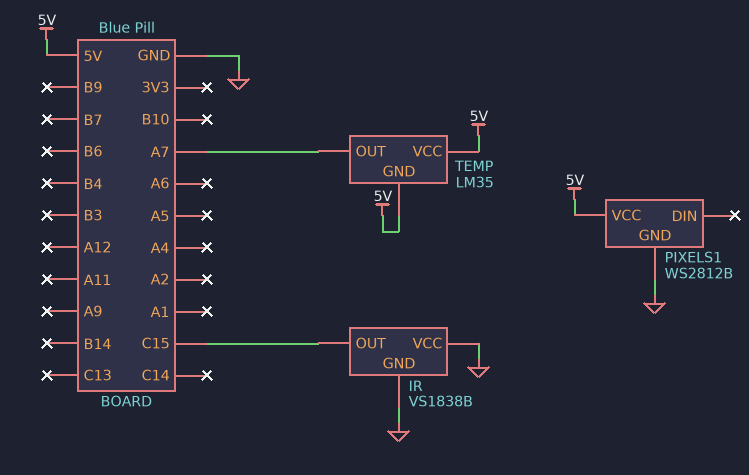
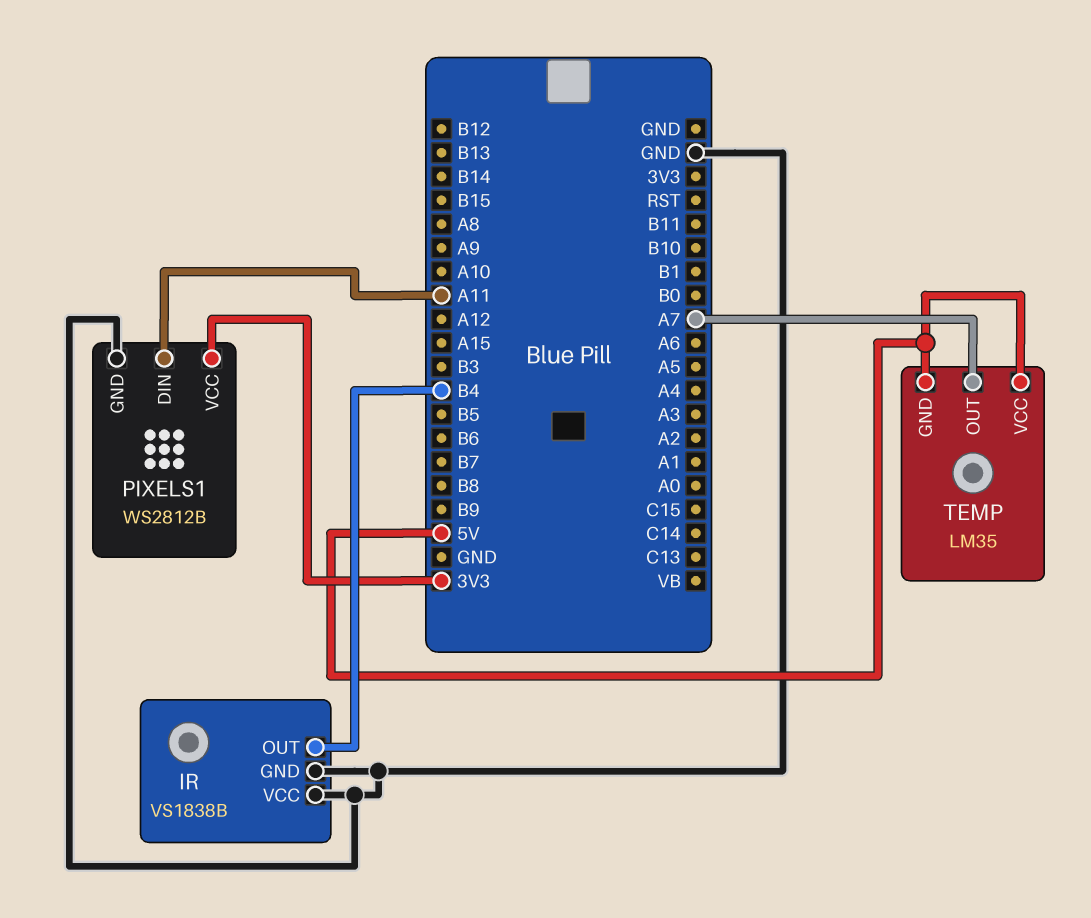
IR pin OUT: C15 -> B4
PIXELS1 pin DIN: none -> A11
PIXELS1 pin VCC: 5V -> 3V3

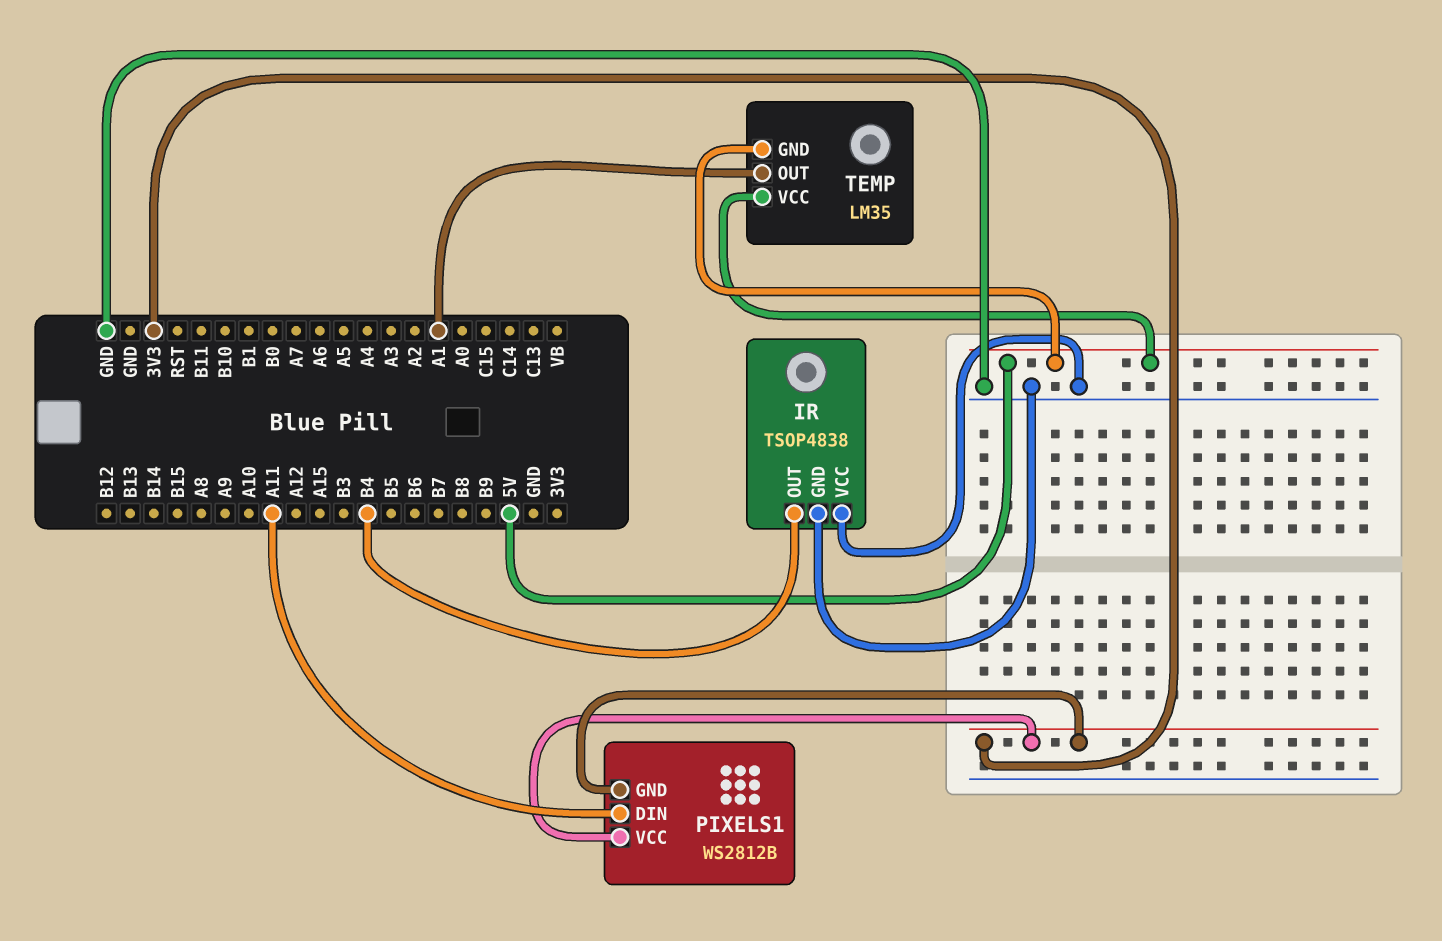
IR: VS1838B -> TSOP4838
PIXELS1 pin GND: GND -> 3V3
TEMP pin OUT: A7 -> A1

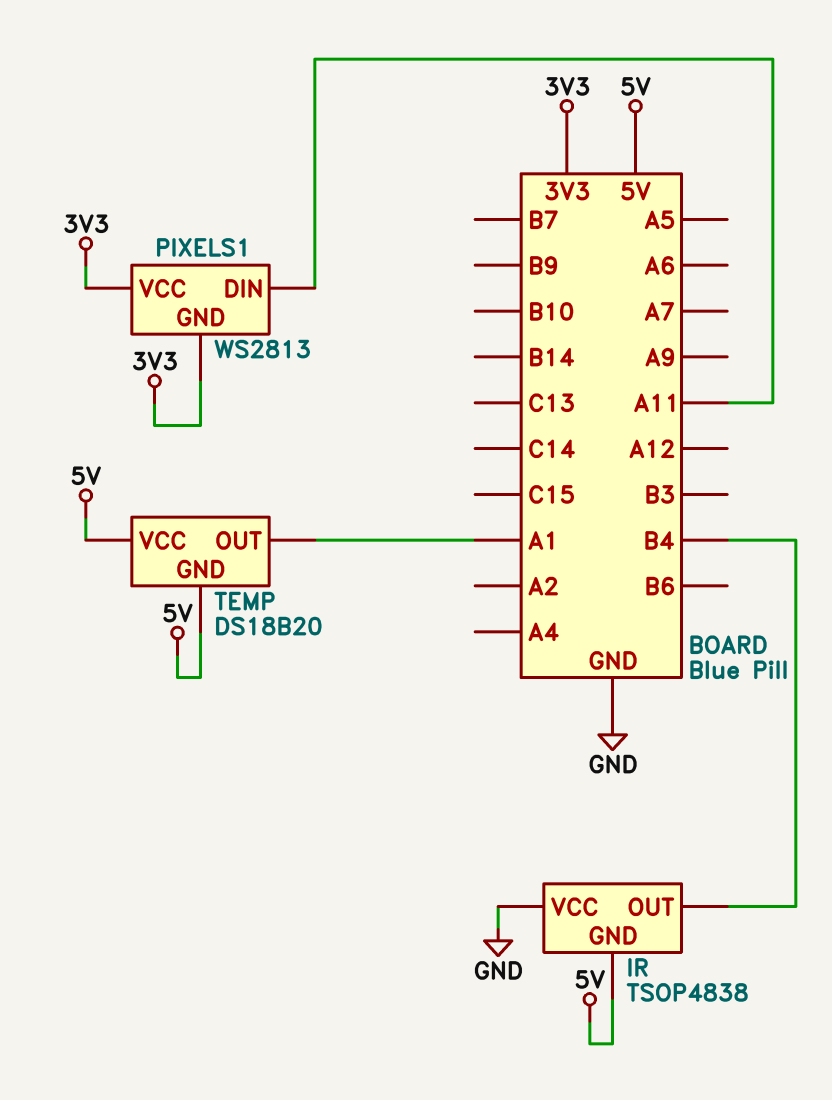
IR pin GND: GND -> 5V
PIXELS1: WS2812B -> WS2813
TEMP: LM35 -> DS18B20

